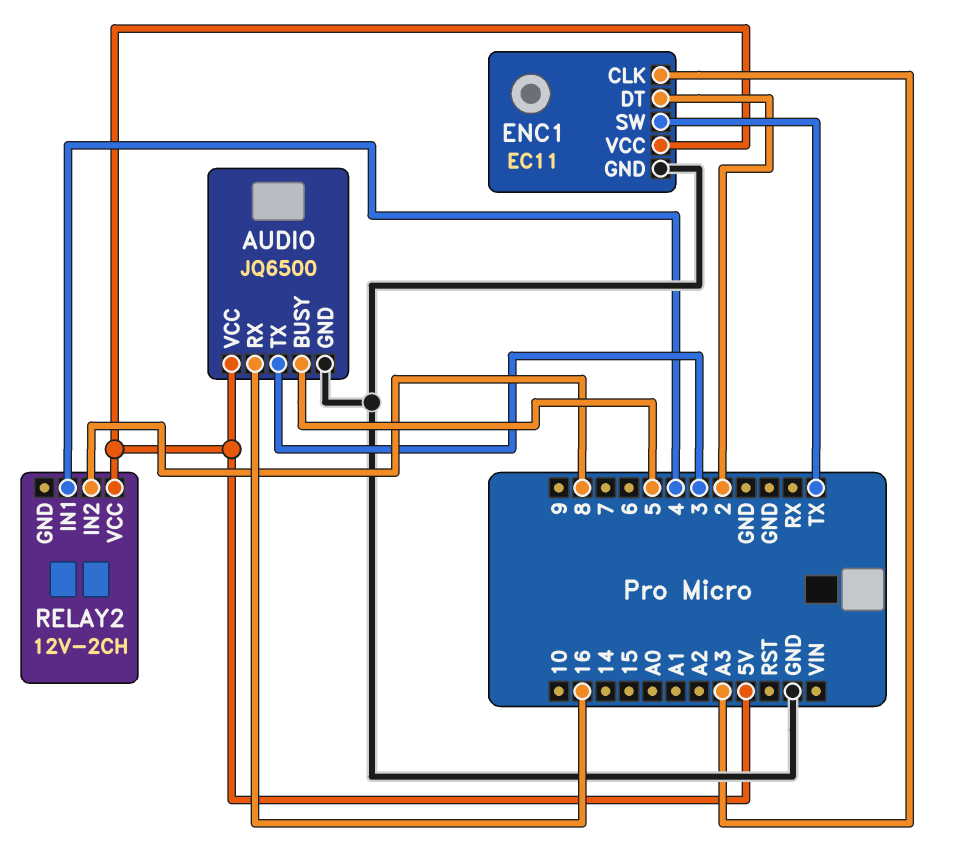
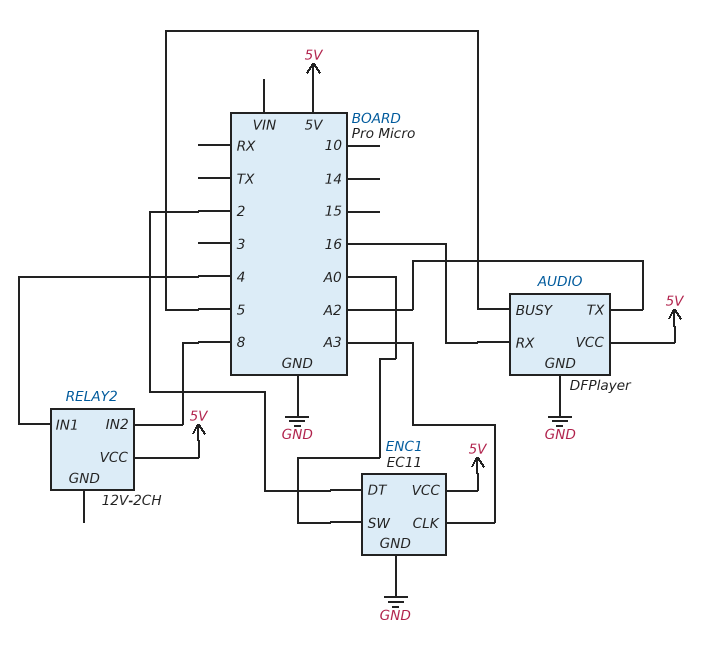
AUDIO: JQ6500 -> DFPlayer
AUDIO pin TX: 3 -> A2
ENC1 pin SW: TX -> A0

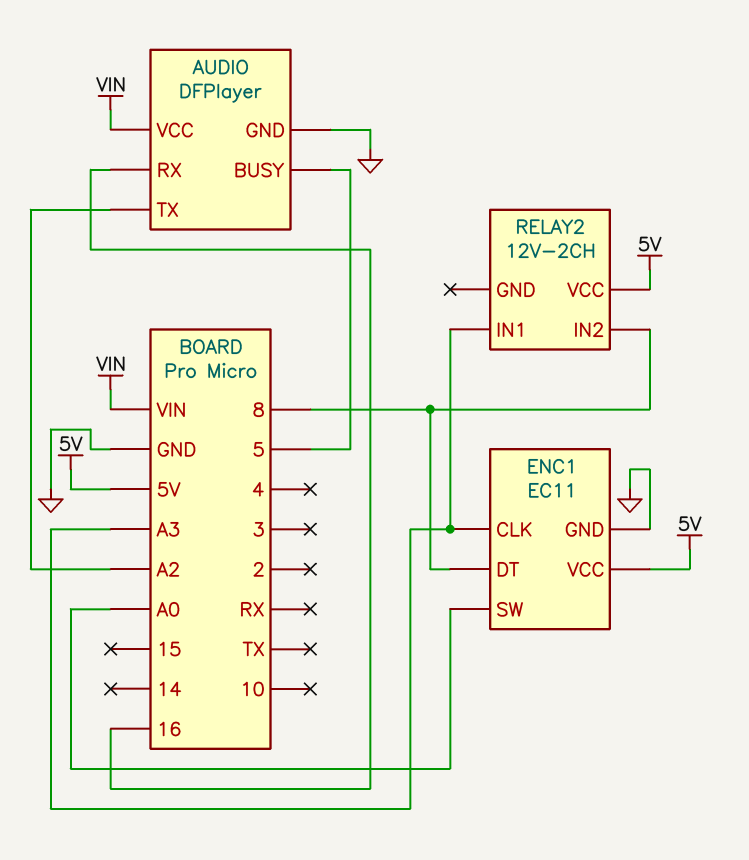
AUDIO pin VCC: 5V -> VIN
ENC1 pin DT: 2 -> 8
RELAY2 pin IN1: 4 -> A3

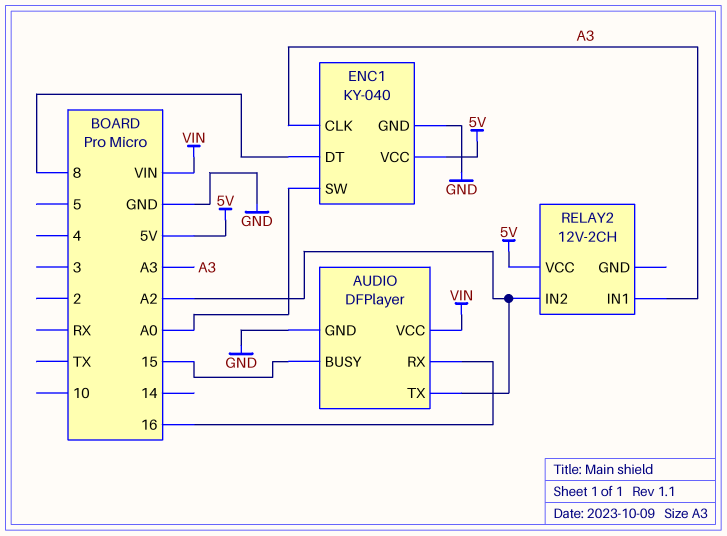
AUDIO pin BUSY: 5 -> 15
ENC1: EC11 -> KY-040
RELAY2 pin IN2: 8 -> A2

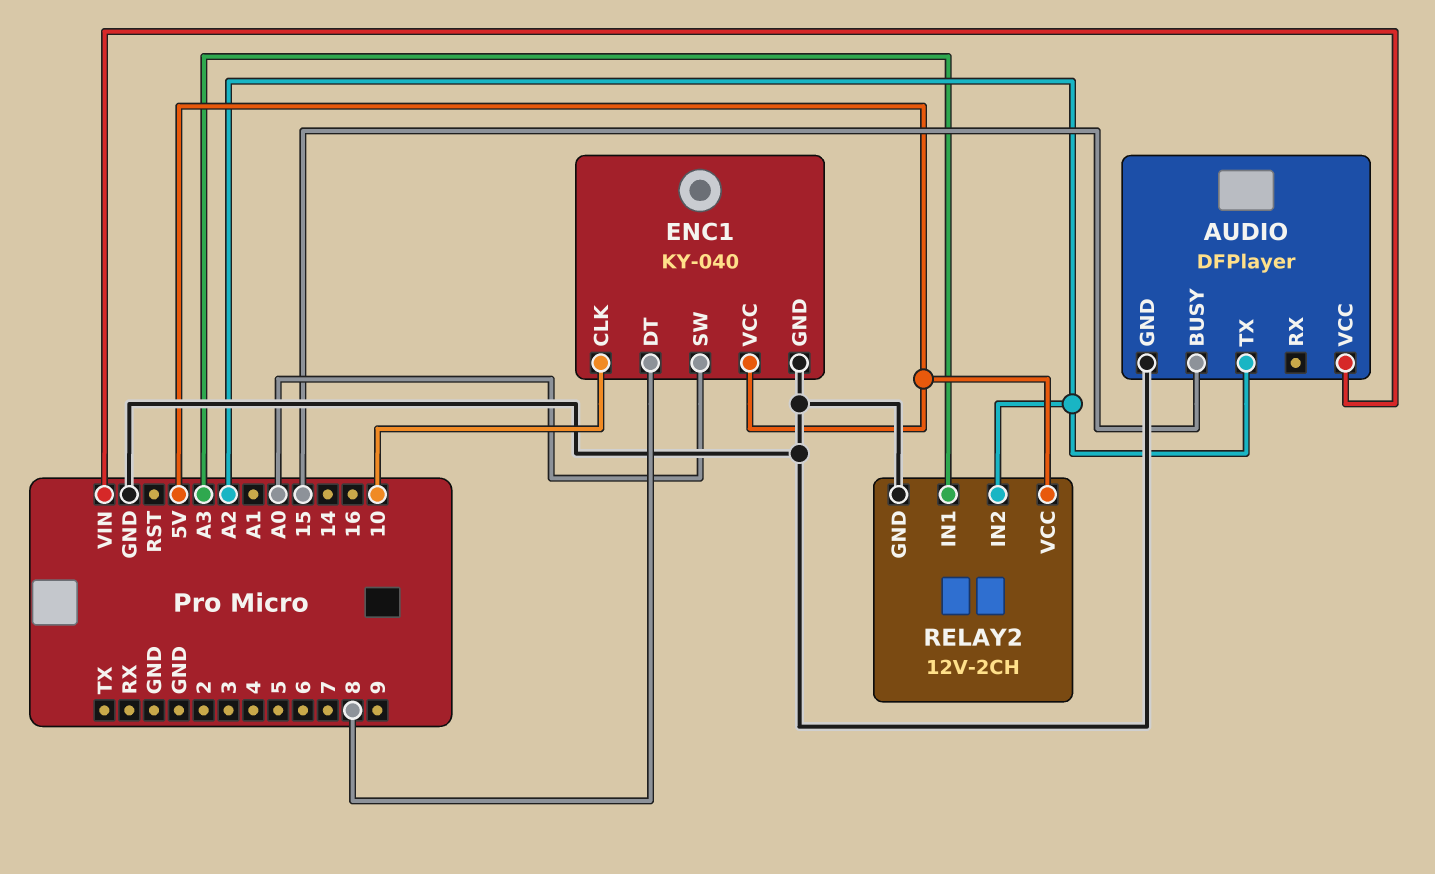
AUDIO pin RX: 16 -> none
ENC1 pin CLK: A3 -> 10
RELAY2 pin GND: none -> GND

